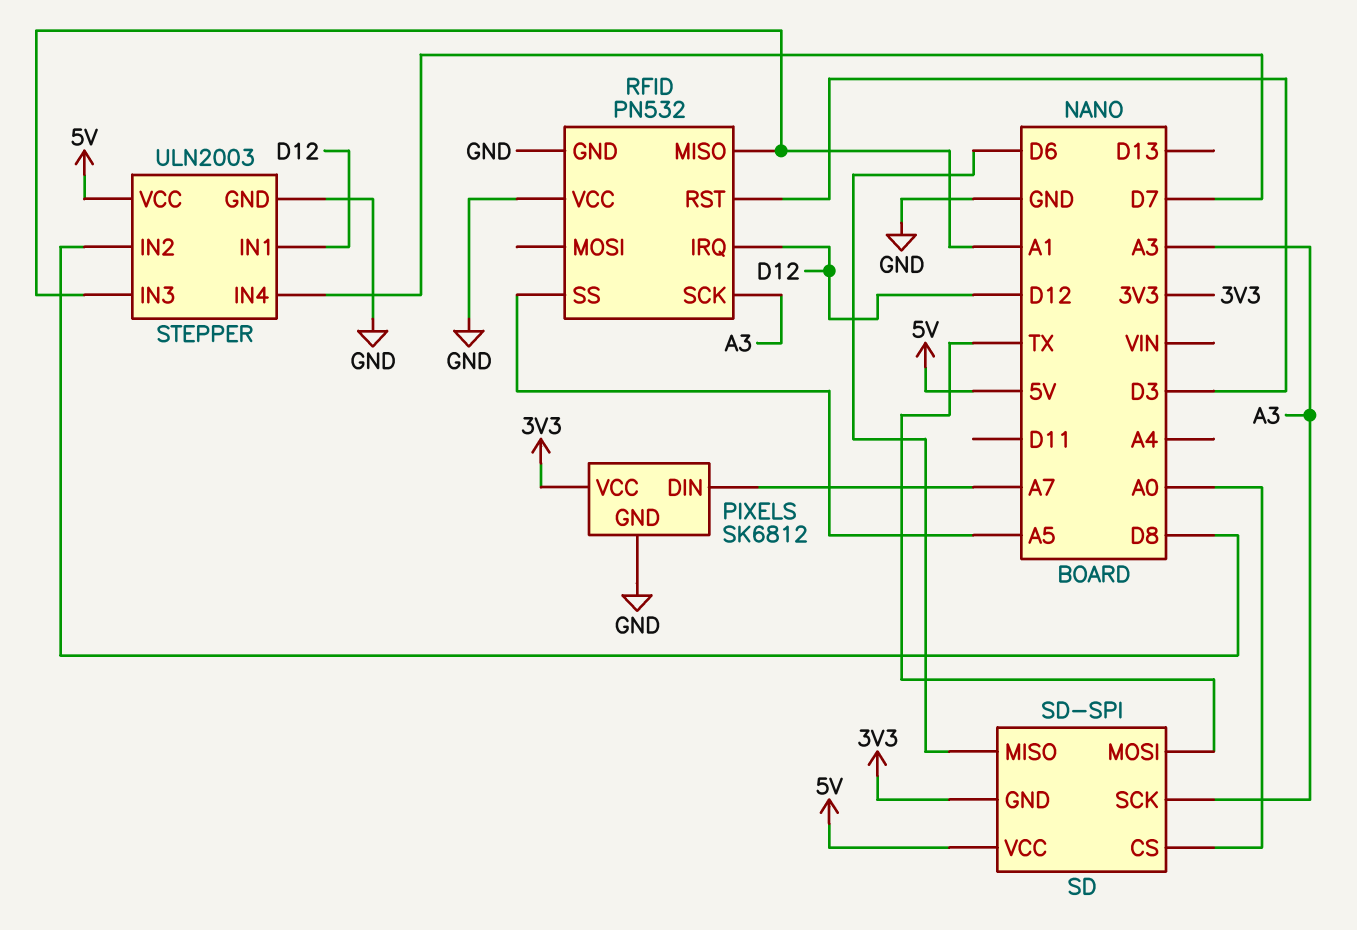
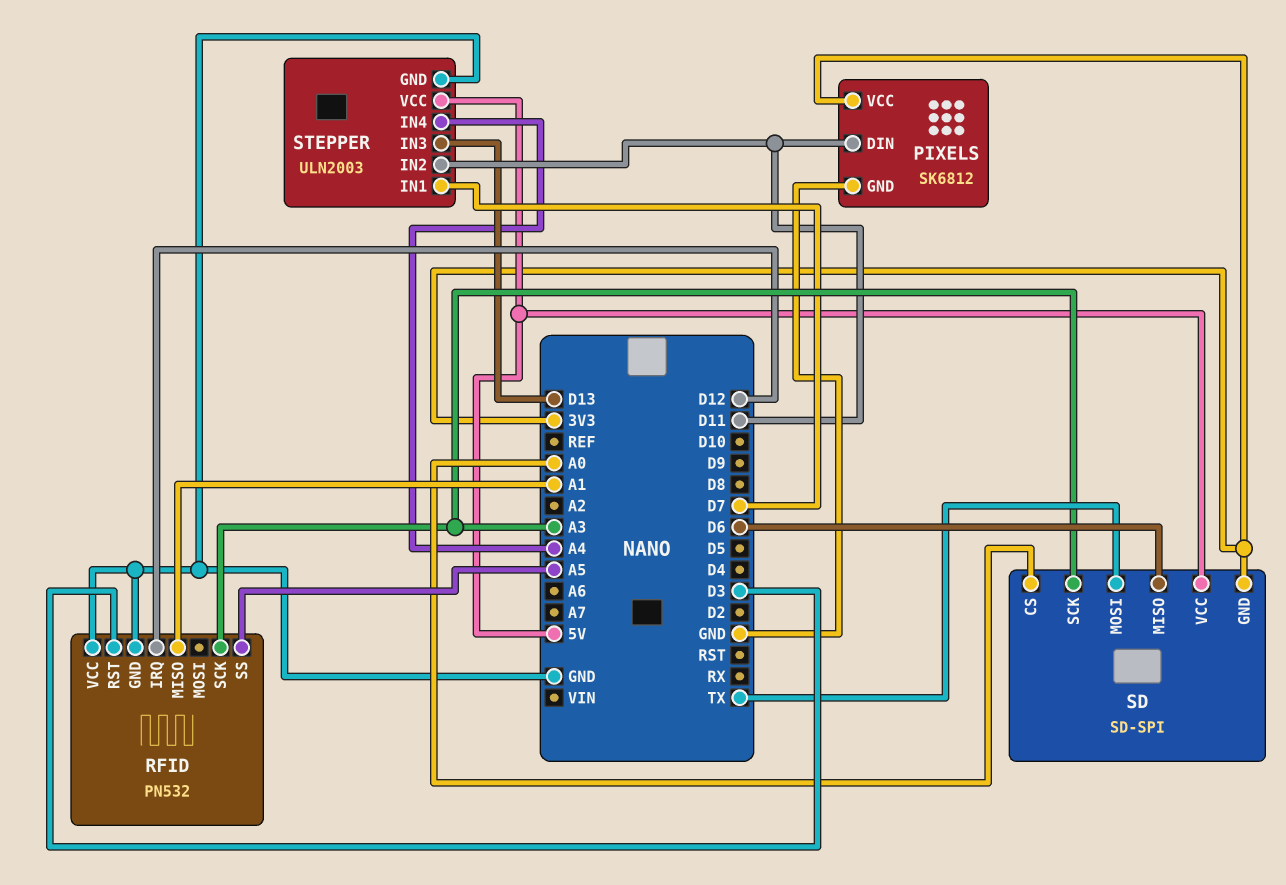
PIXELS pin DIN: A7 -> D11
STEPPER pin IN1: D12 -> D7
STEPPER pin IN2: D8 -> D11
STEPPER pin IN3: A1 -> D13
STEPPER pin IN4: D7 -> A4

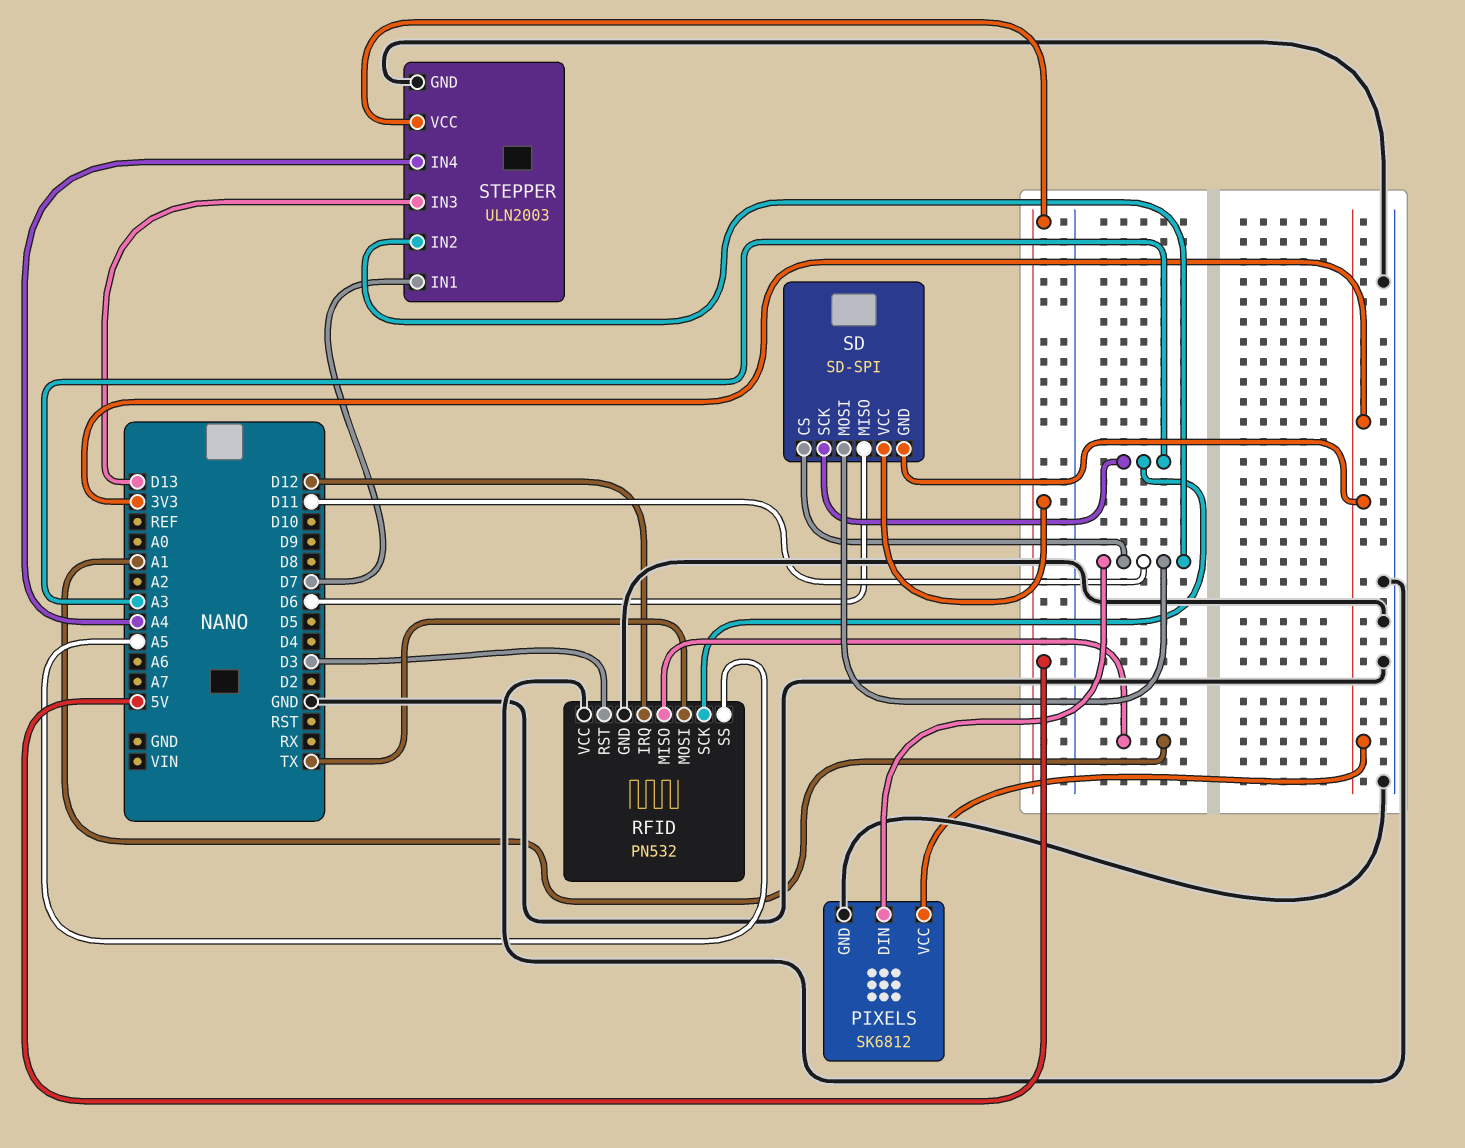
RFID pin MOSI: none -> TX
SD pin CS: A0 -> D11
SD pin MOSI: TX -> D11

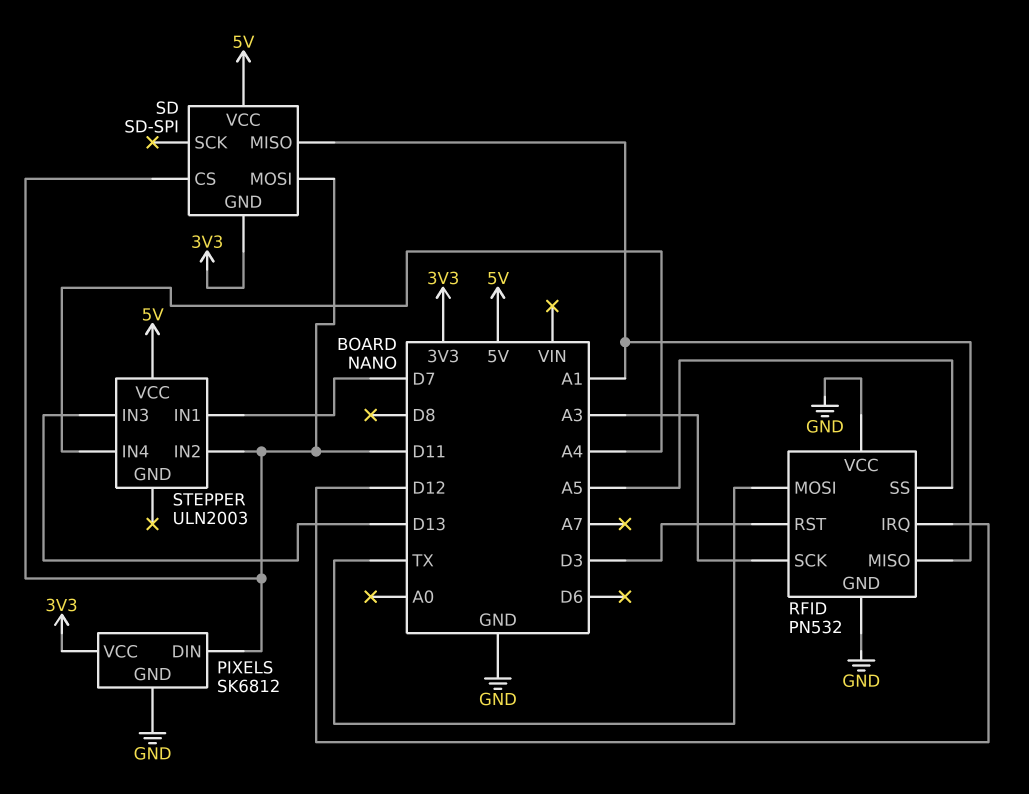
SD pin MISO: D6 -> A1
SD pin SCK: A3 -> none
STEPPER pin GND: GND -> none

